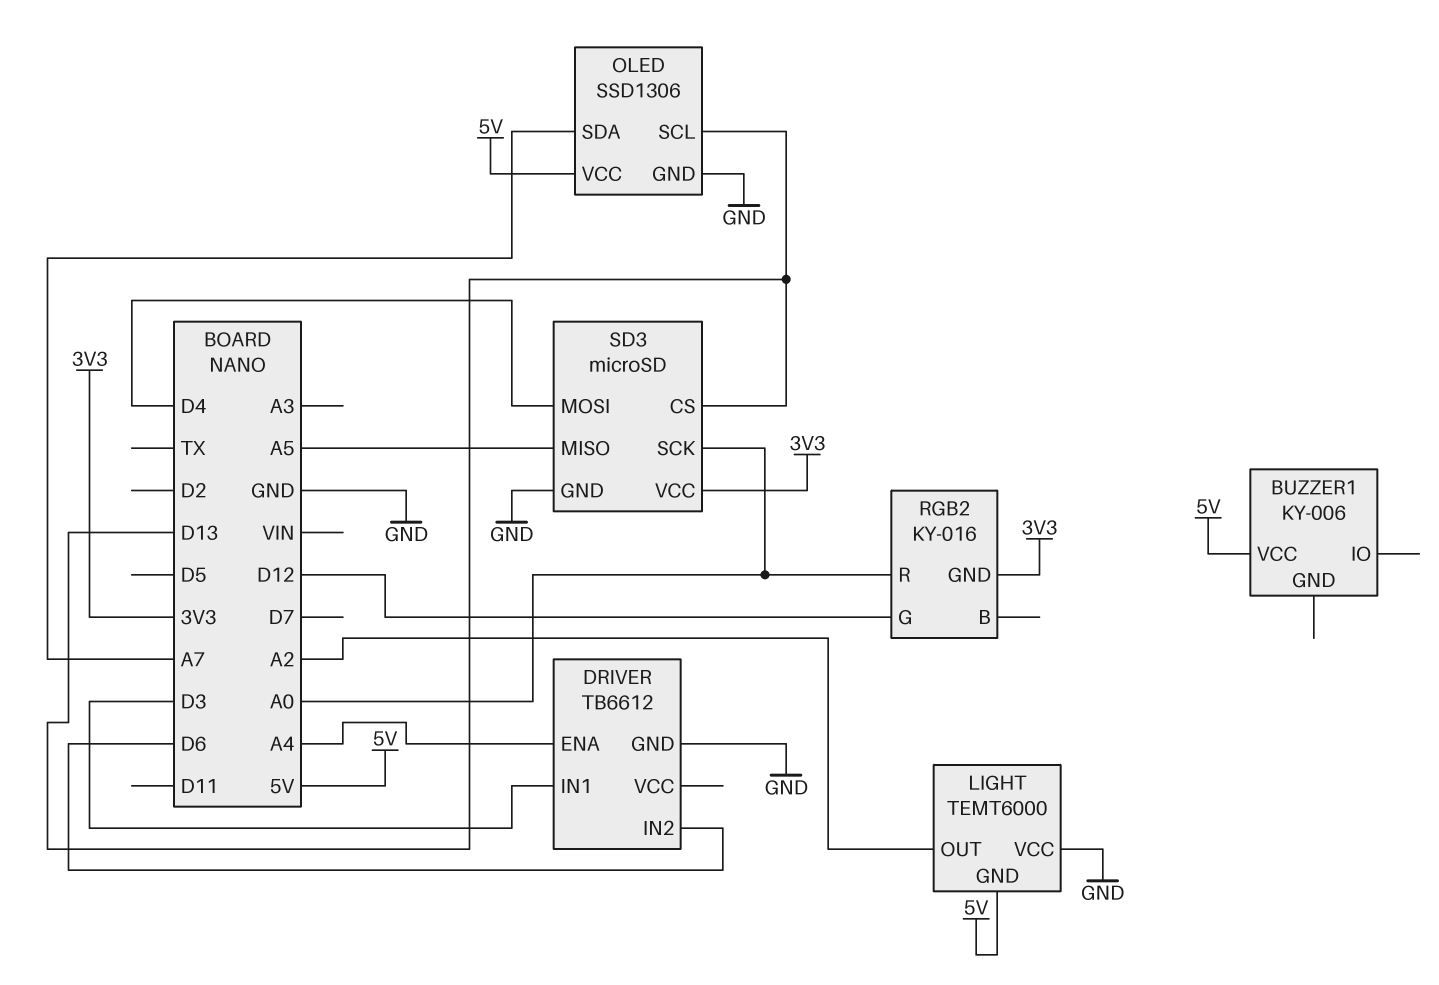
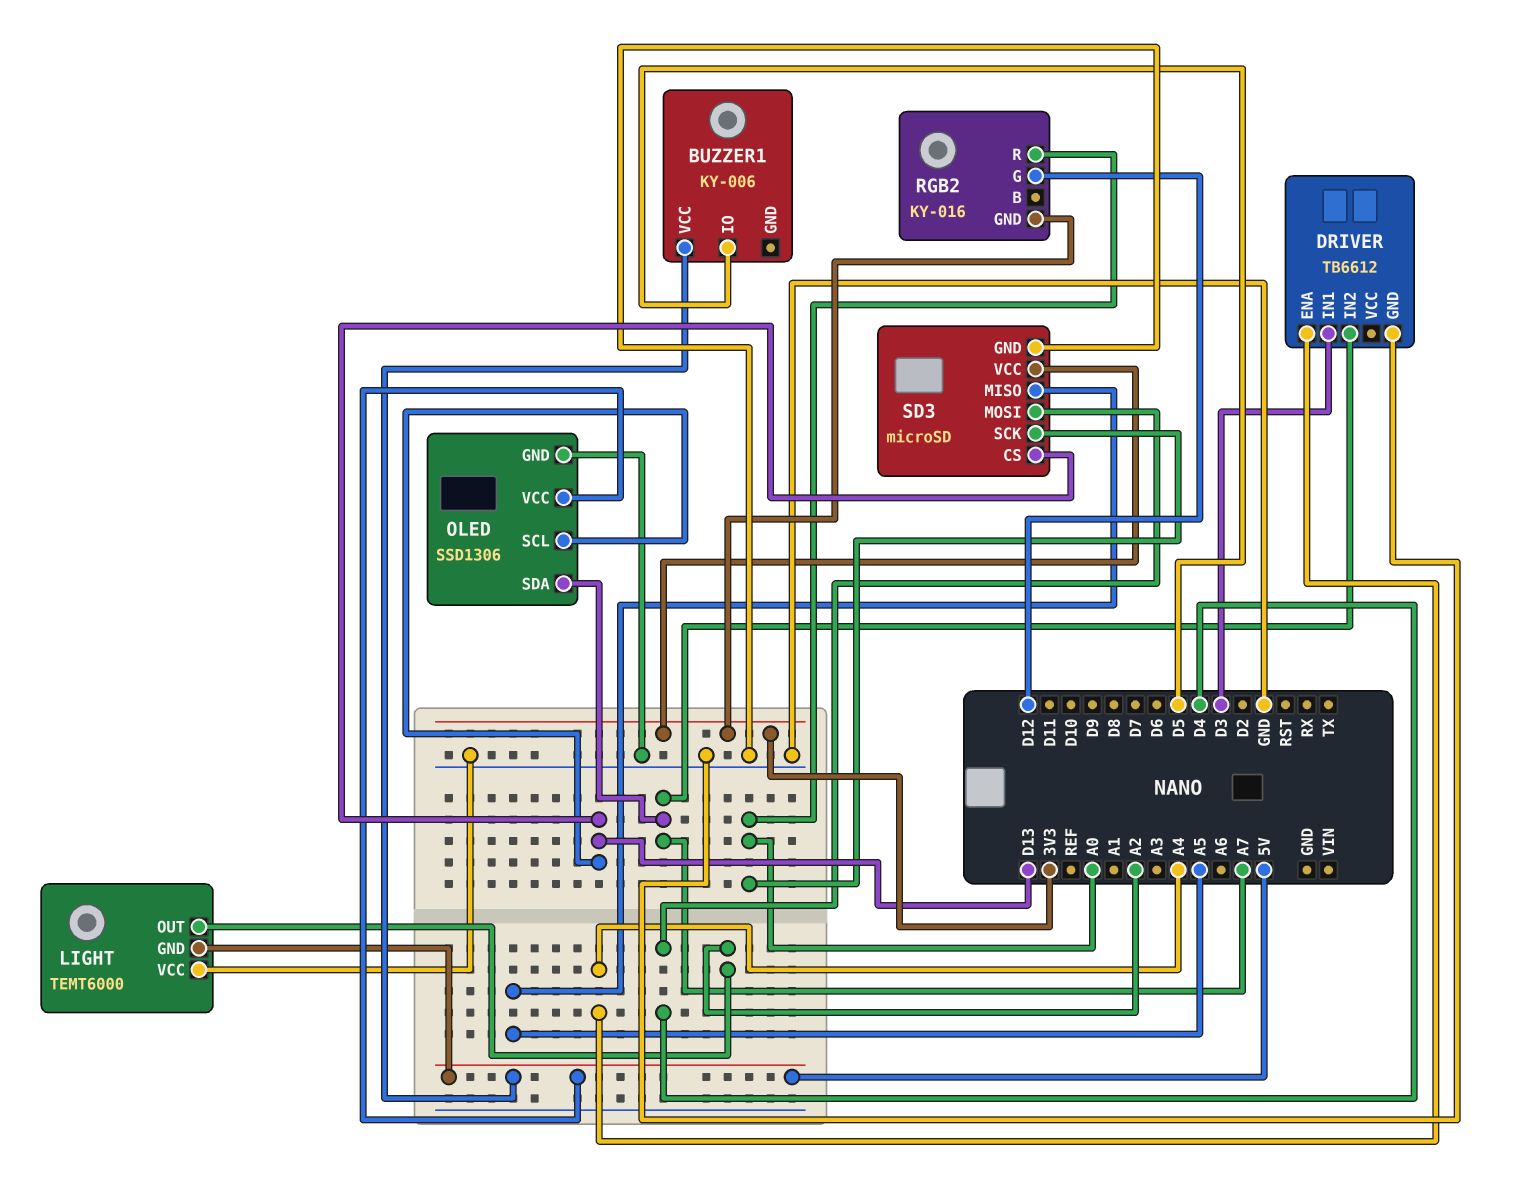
BUZZER1 pin IO: none -> D5
DRIVER pin IN2: D6 -> A7

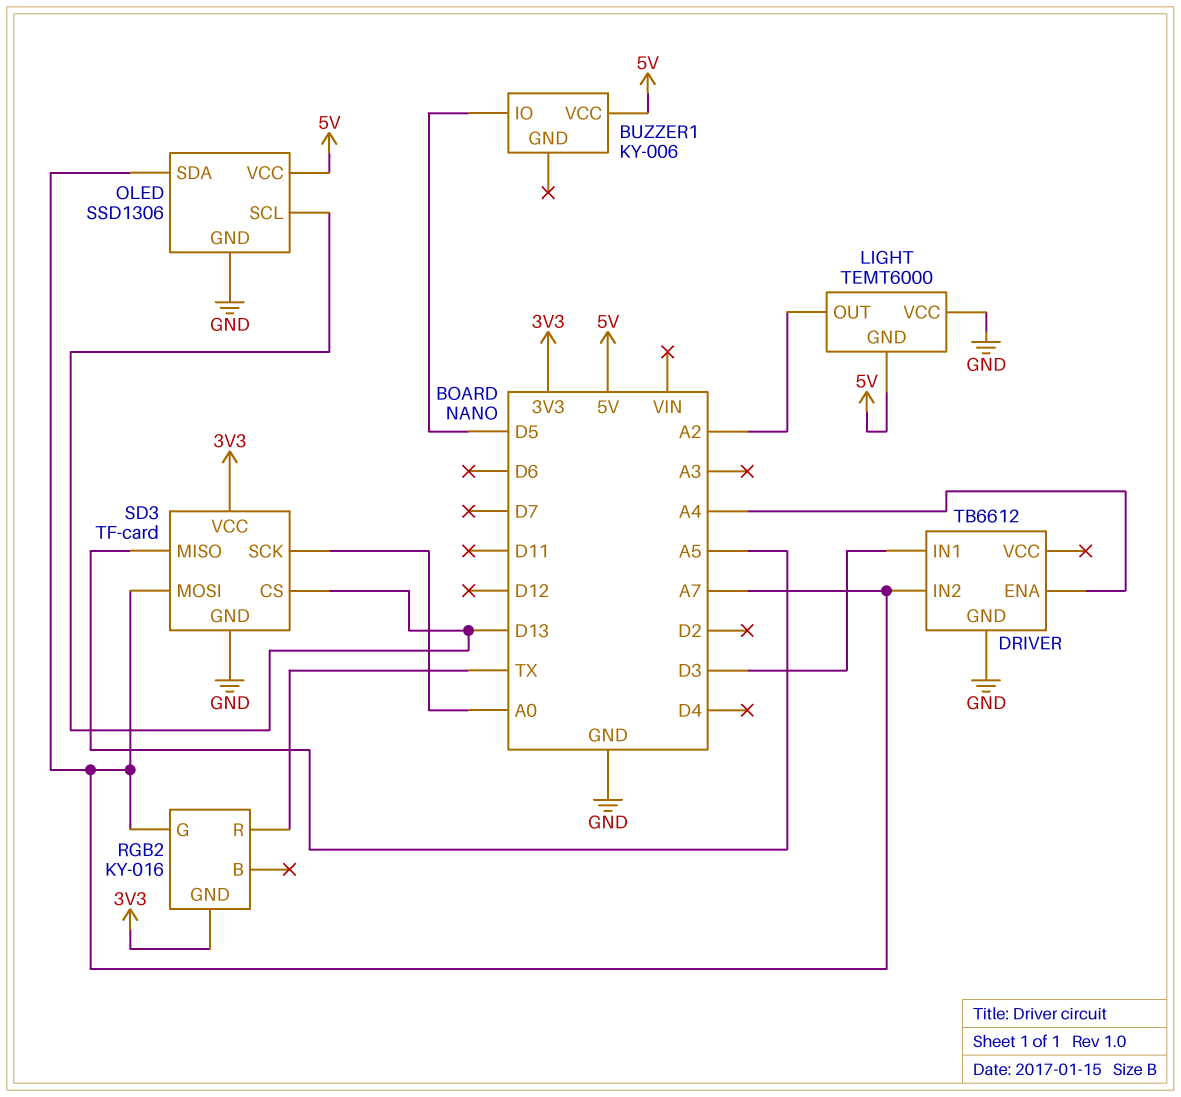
RGB2 pin G: D12 -> A7
RGB2 pin R: A0 -> TX
SD3: microSD -> TF-card
SD3 pin MOSI: D4 -> A7

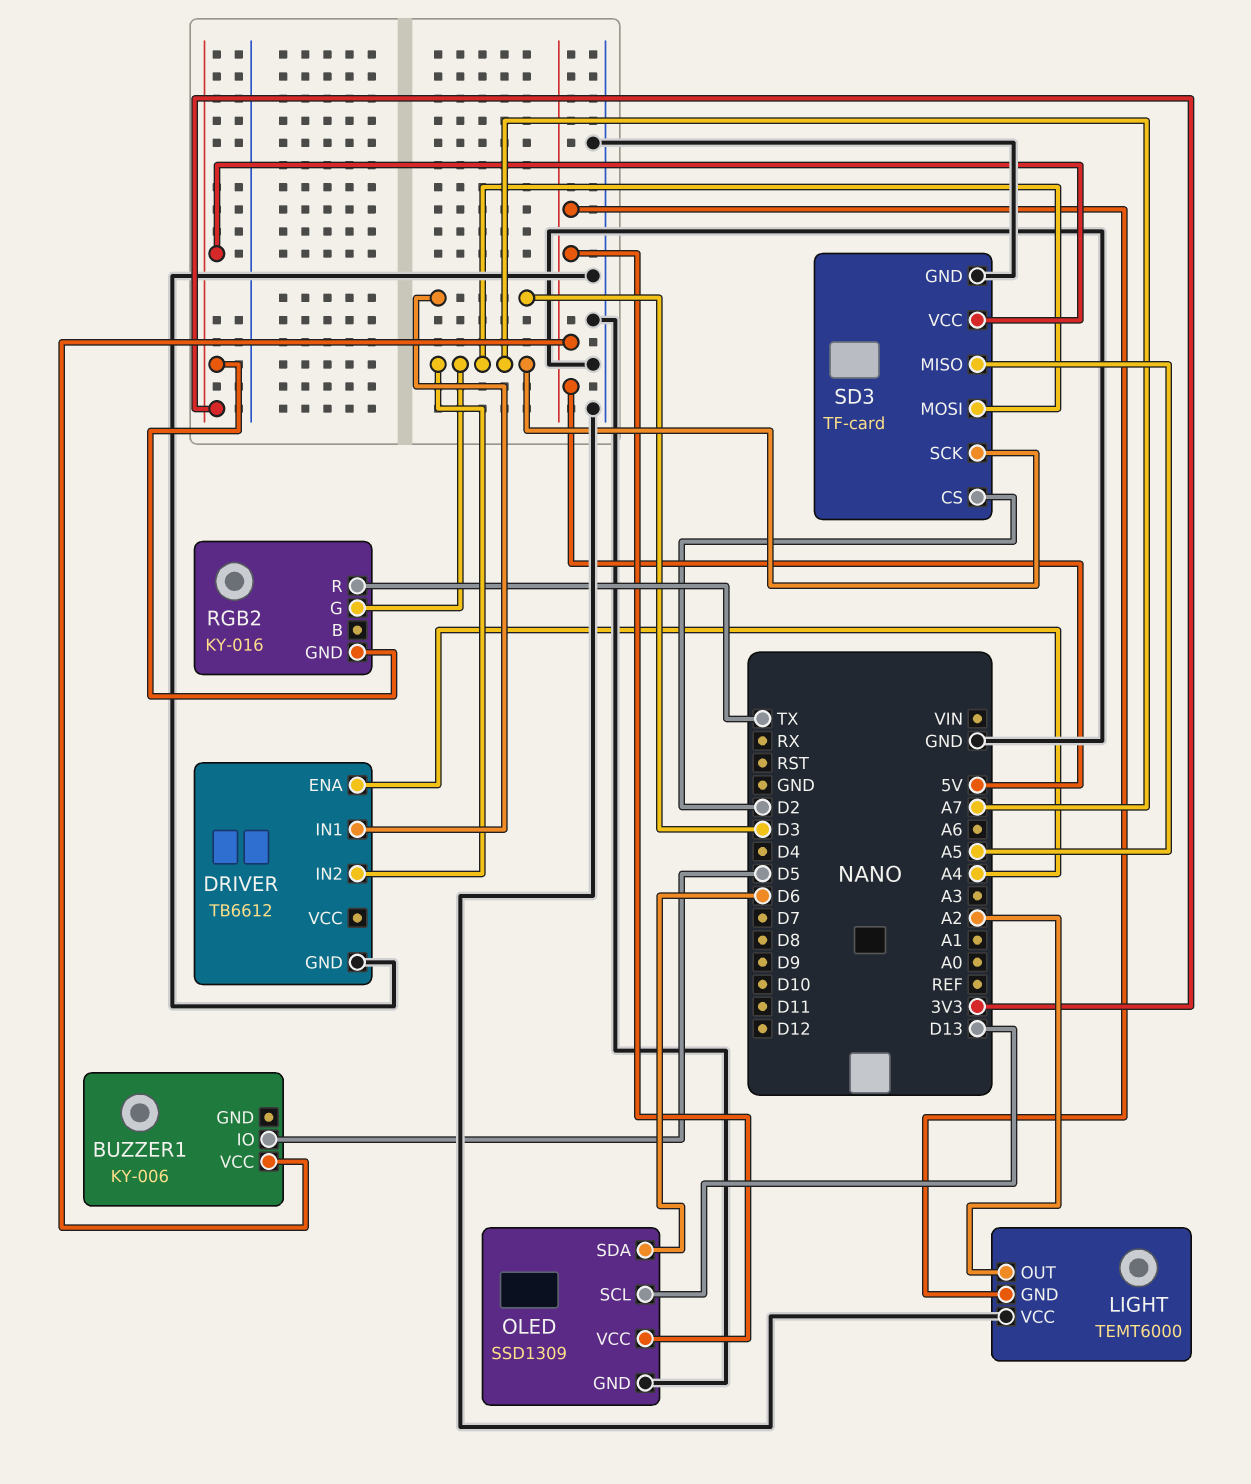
OLED: SSD1306 -> SSD1309
OLED pin SDA: A7 -> D6
SD3 pin CS: D13 -> D2
SD3 pin SCK: A0 -> A7

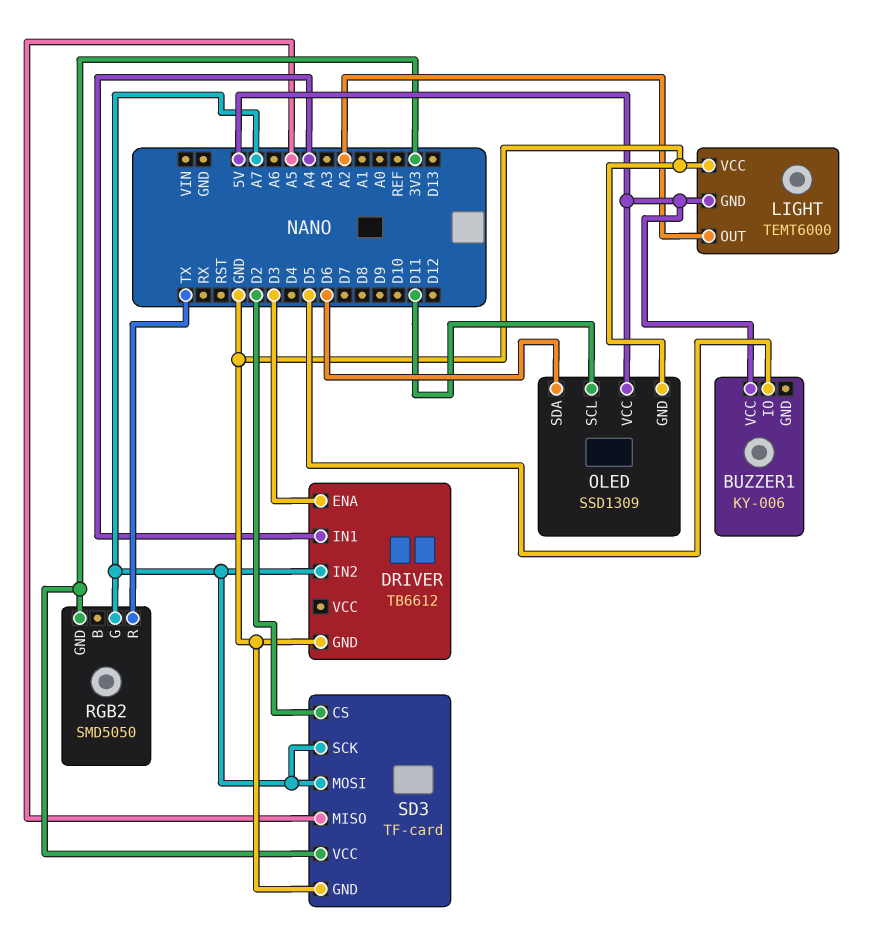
DRIVER pin ENA: A4 -> D3
DRIVER pin IN1: D3 -> A4
OLED pin SCL: D13 -> D11
RGB2: KY-016 -> SMD5050

